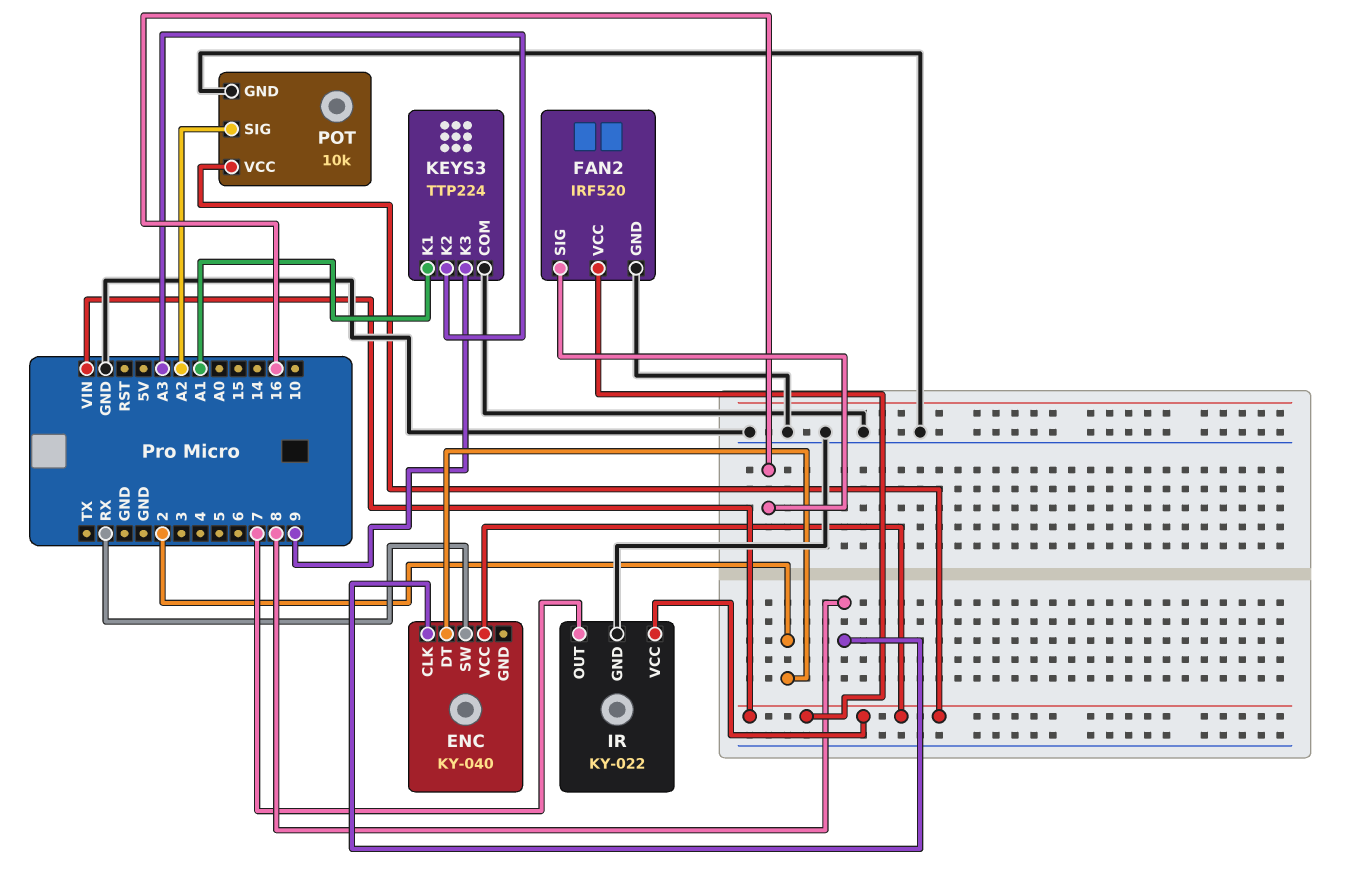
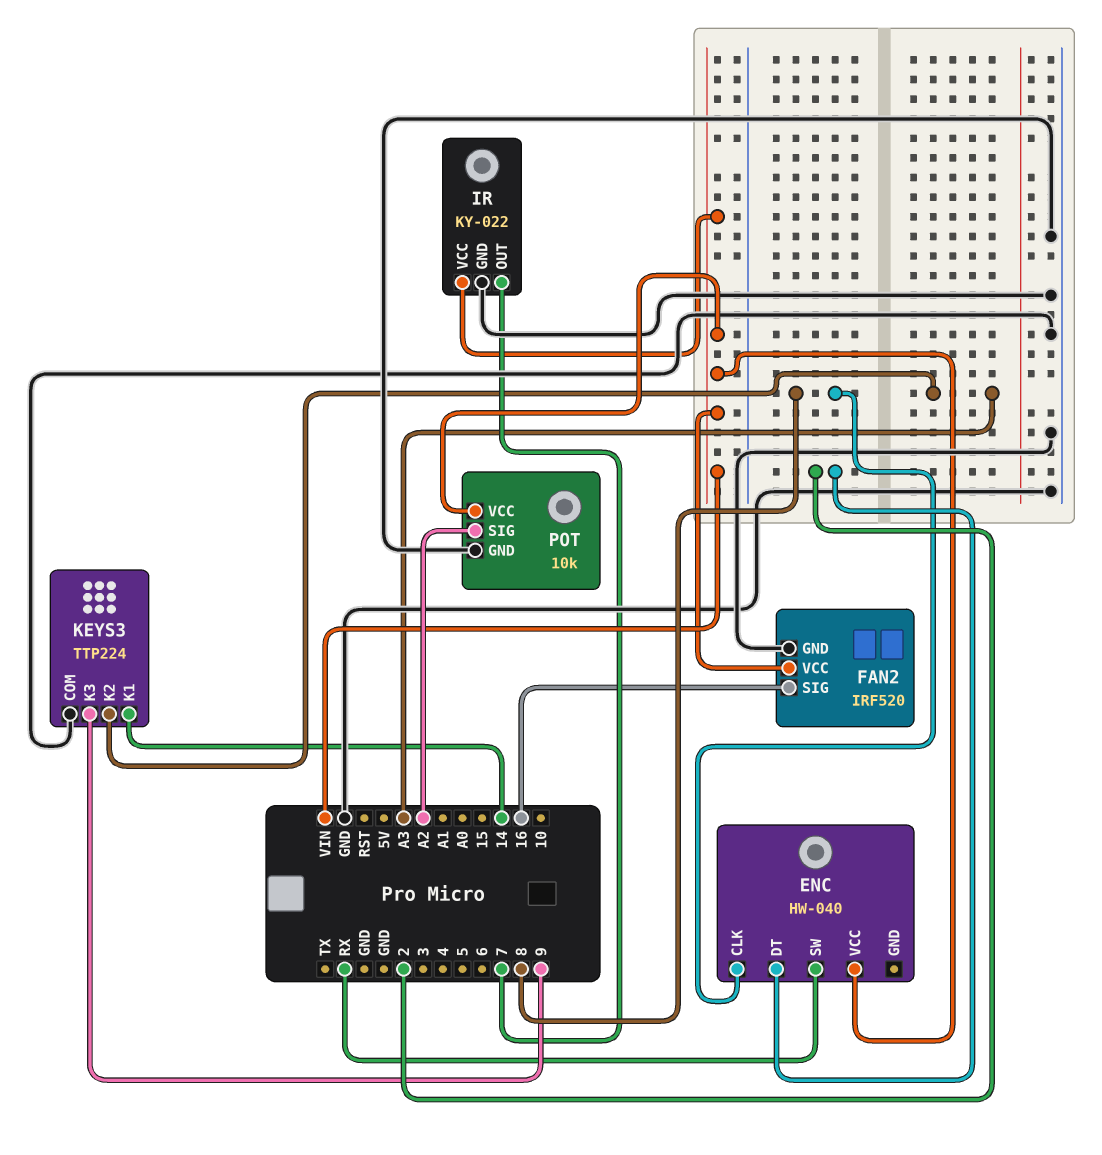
ENC: KY-040 -> HW-040
KEYS3 pin K1: A1 -> 14

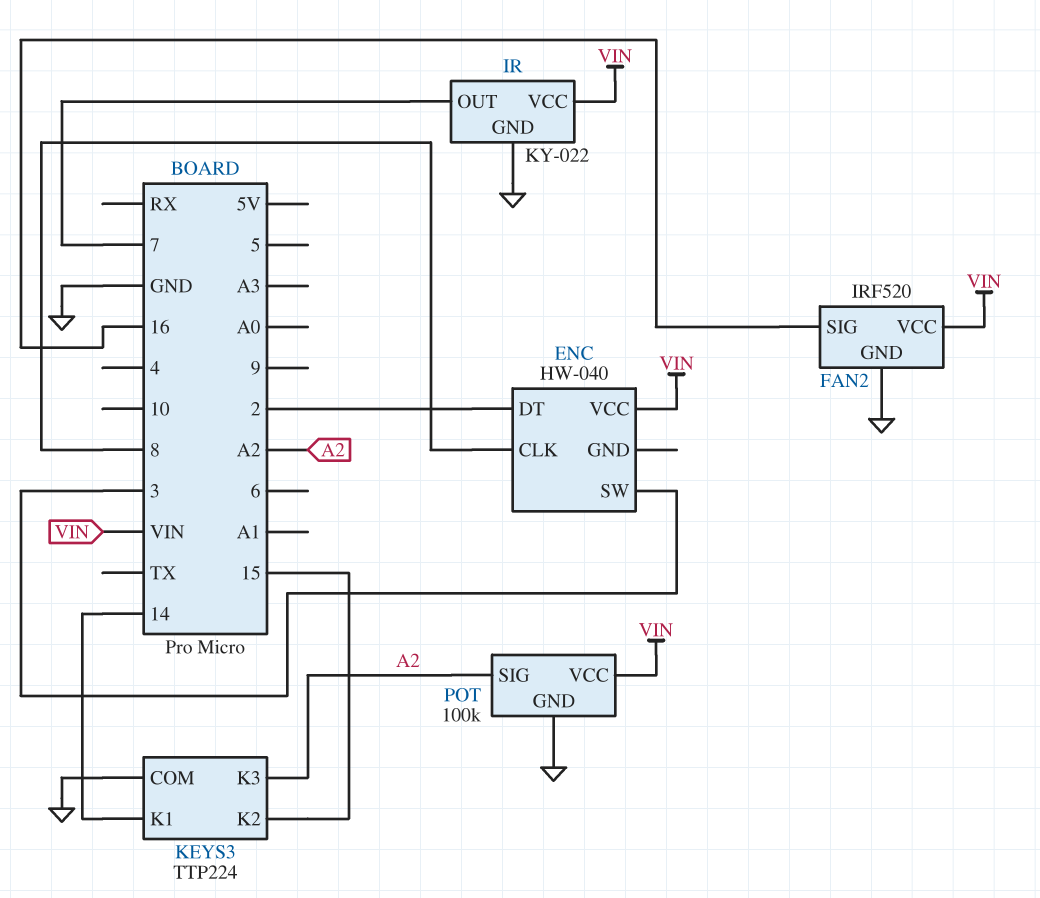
ENC pin SW: RX -> 3
KEYS3 pin K2: A3 -> 15
KEYS3 pin K3: 9 -> A2
POT: 10k -> 100k

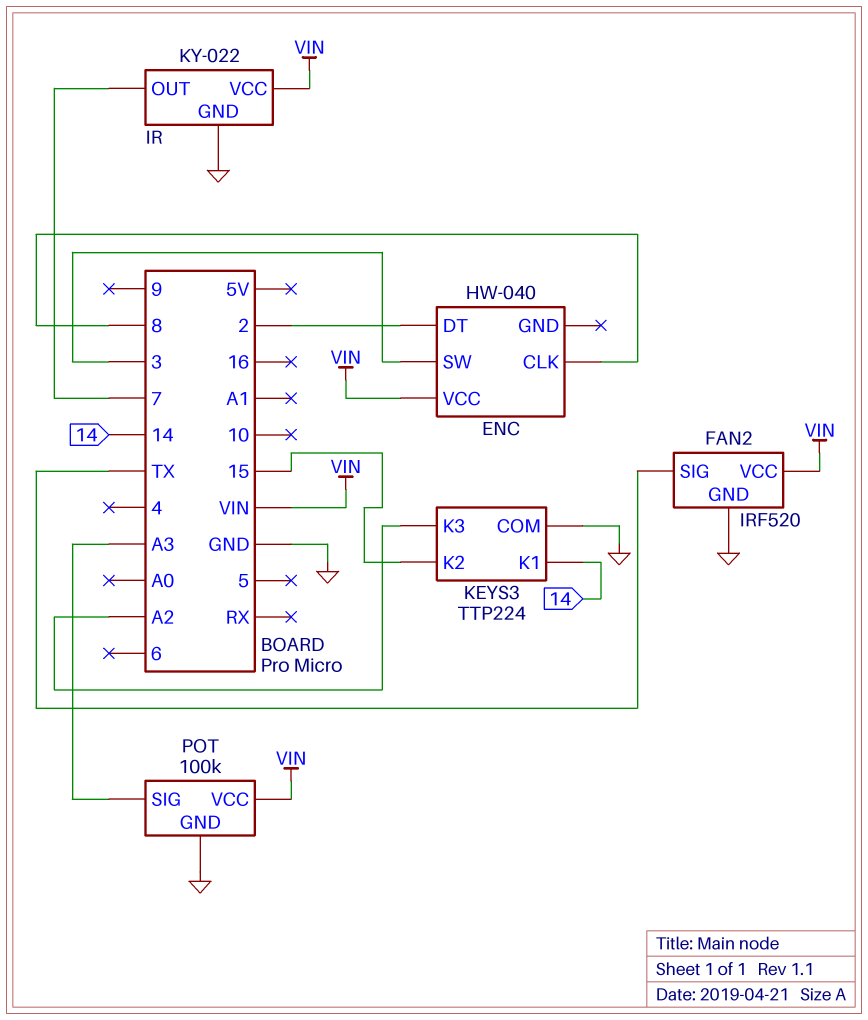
FAN2 pin SIG: 16 -> TX
POT pin SIG: A2 -> A3

